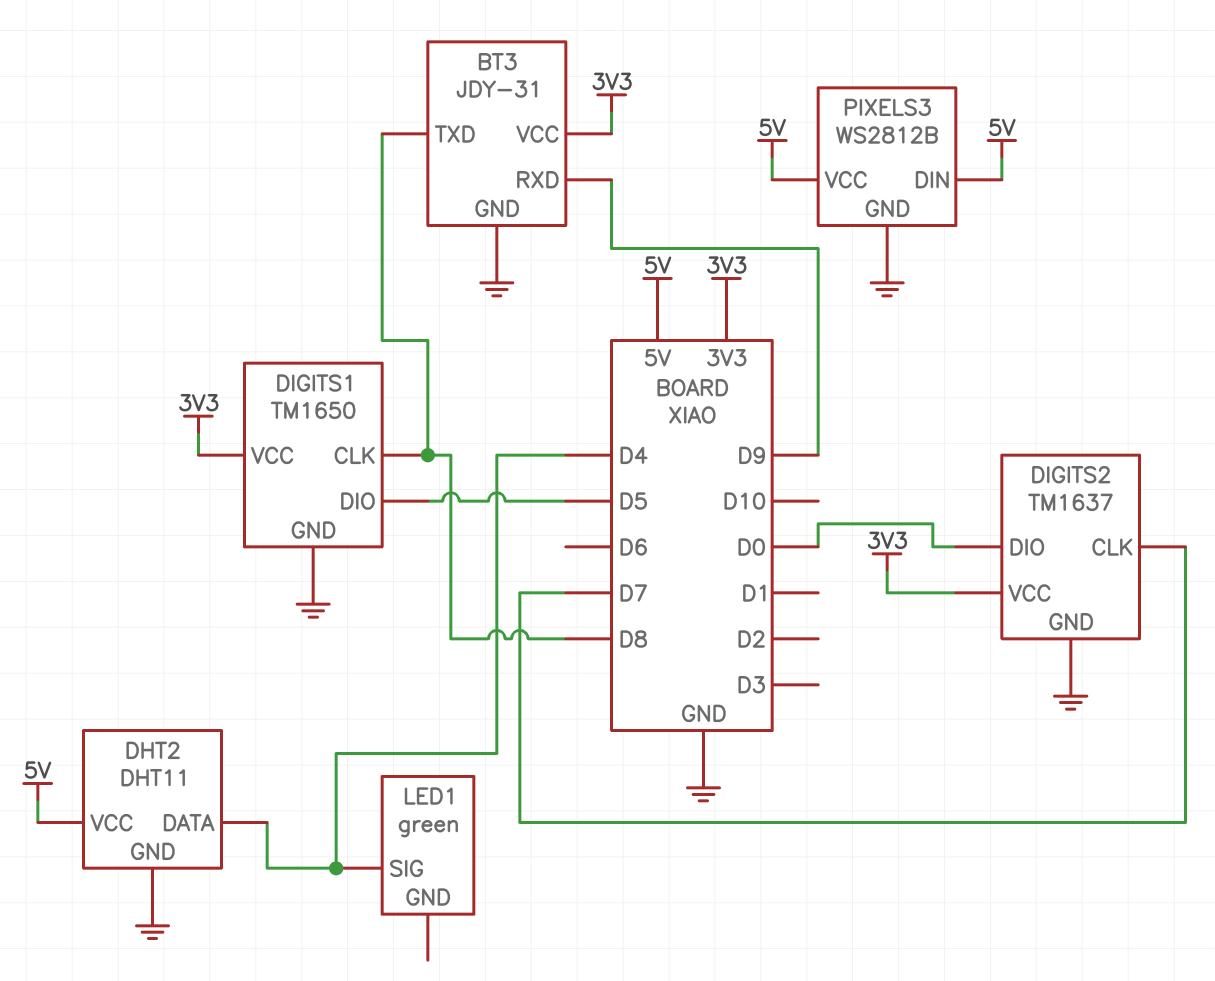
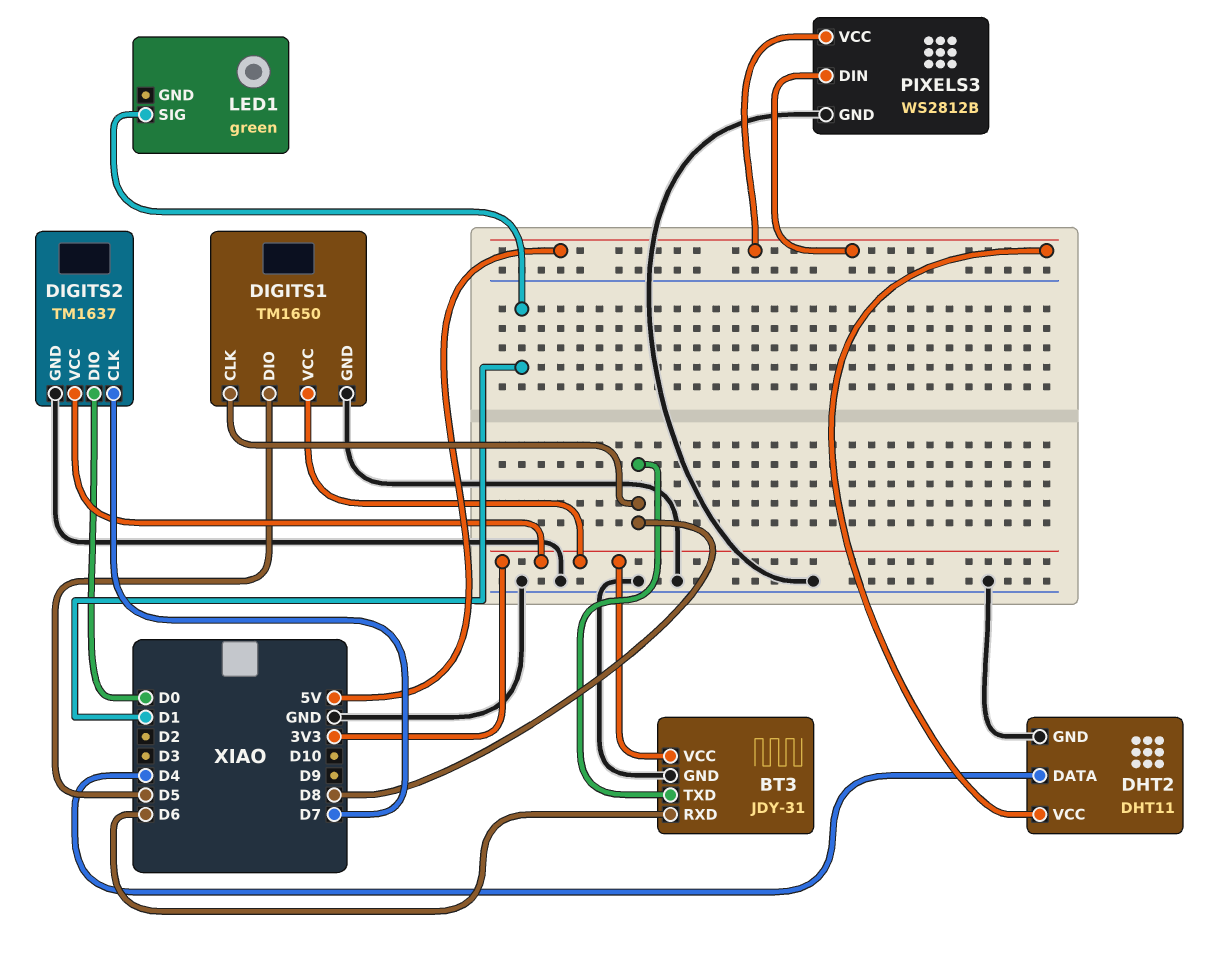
BT3 pin RXD: D9 -> D6
LED1 pin SIG: D4 -> D1

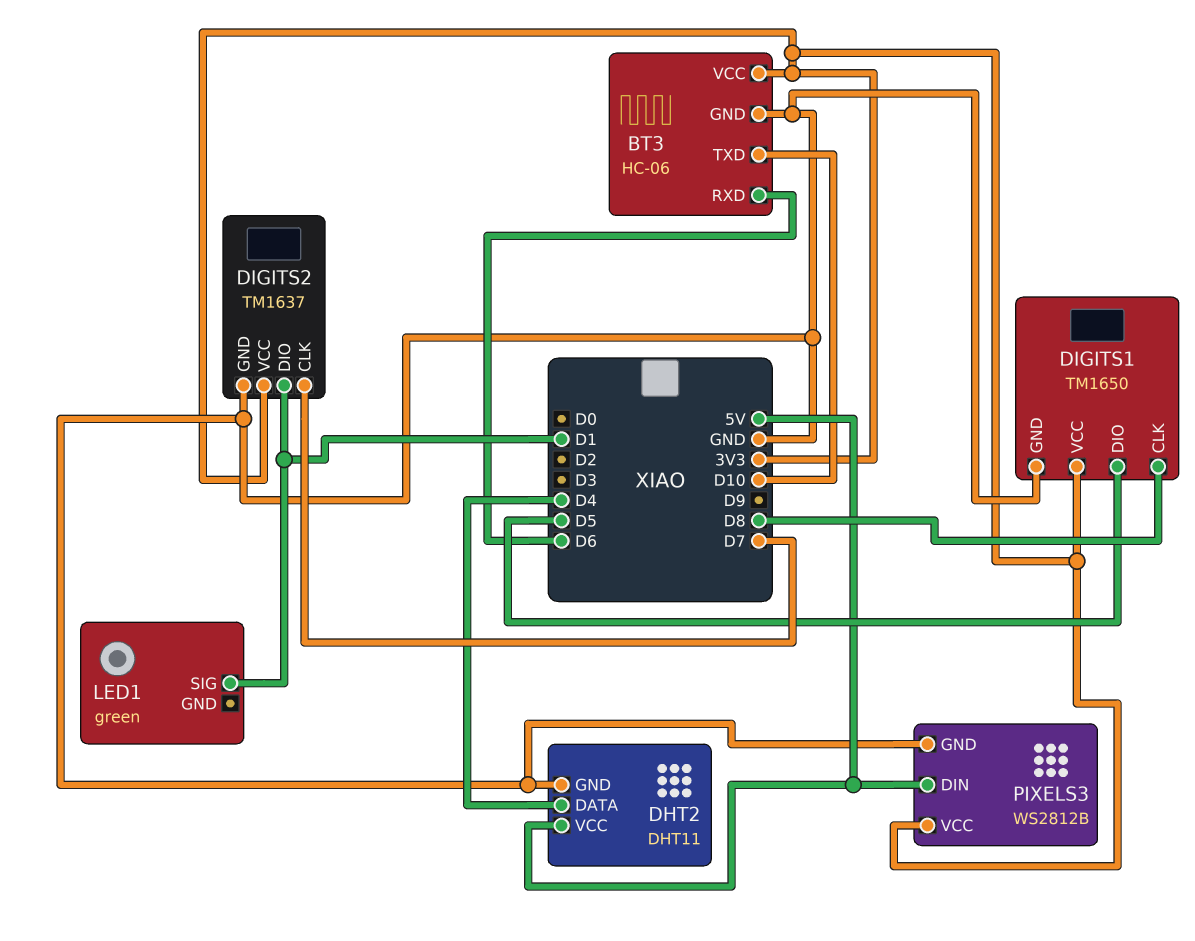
BT3: JDY-31 -> HC-06
BT3 pin TXD: D8 -> D10
DIGITS2 pin DIO: D0 -> D1
PIXELS3 pin VCC: 5V -> 3V3

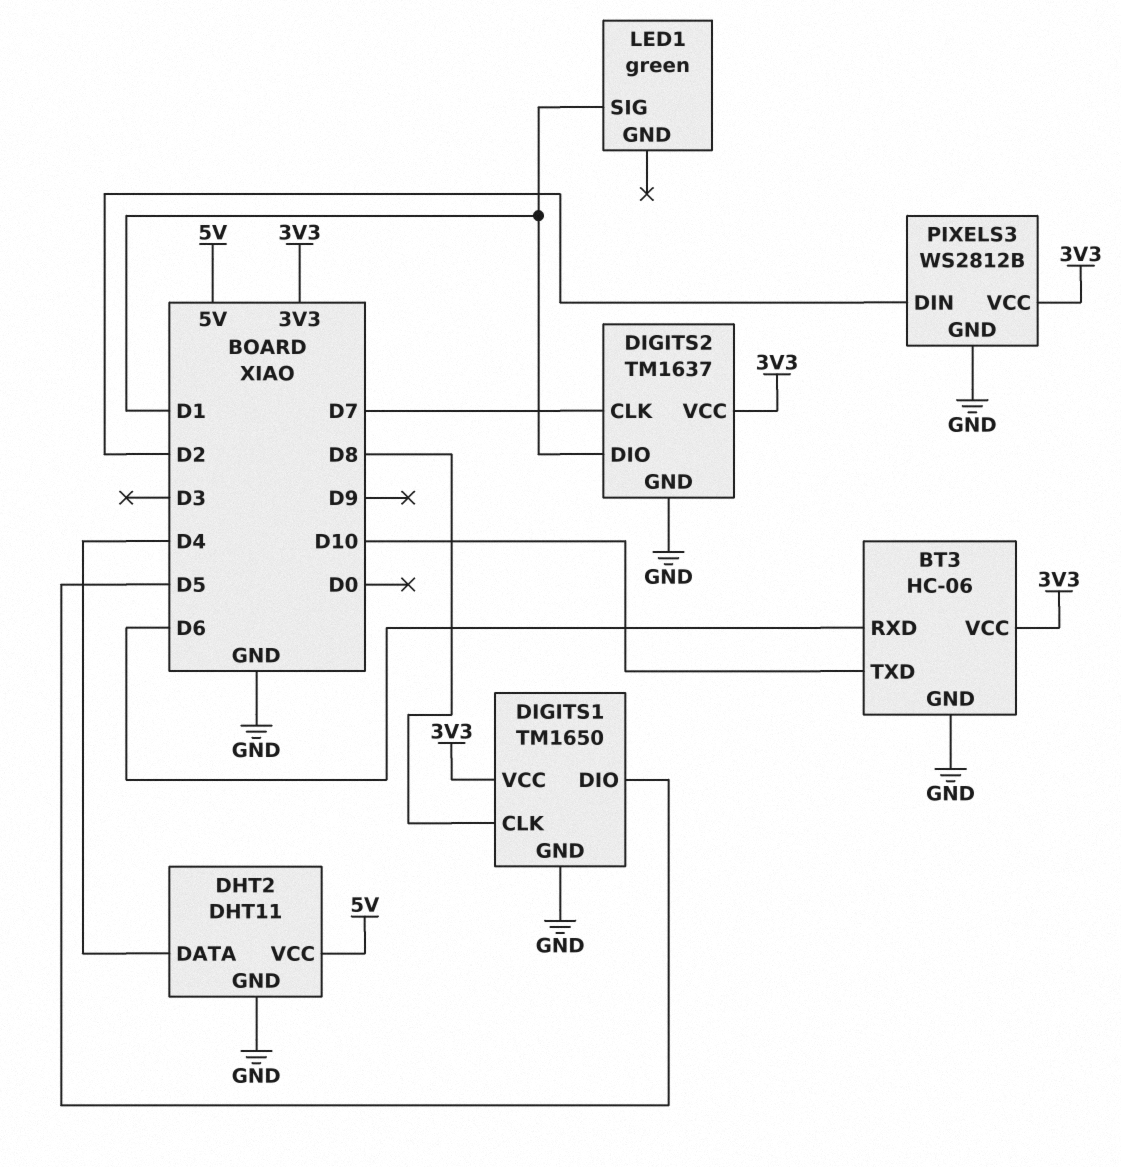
PIXELS3 pin DIN: 5V -> D2

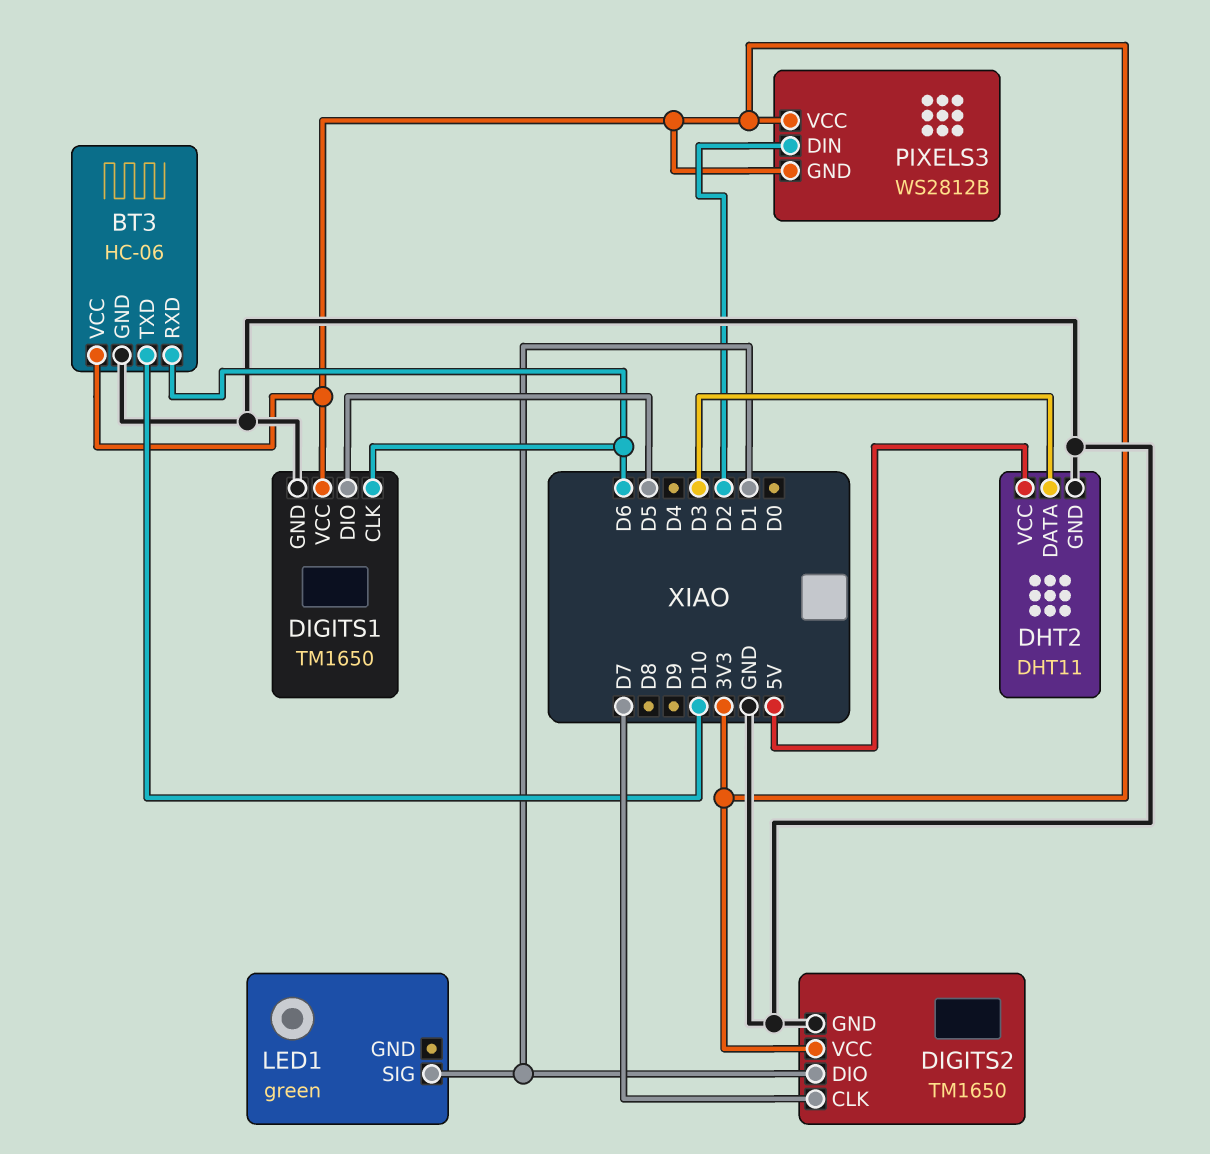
DHT2 pin DATA: D4 -> D3
DIGITS1 pin CLK: D8 -> D6
DIGITS2: TM1637 -> TM1650
PIXELS3 pin GND: GND -> 3V3

